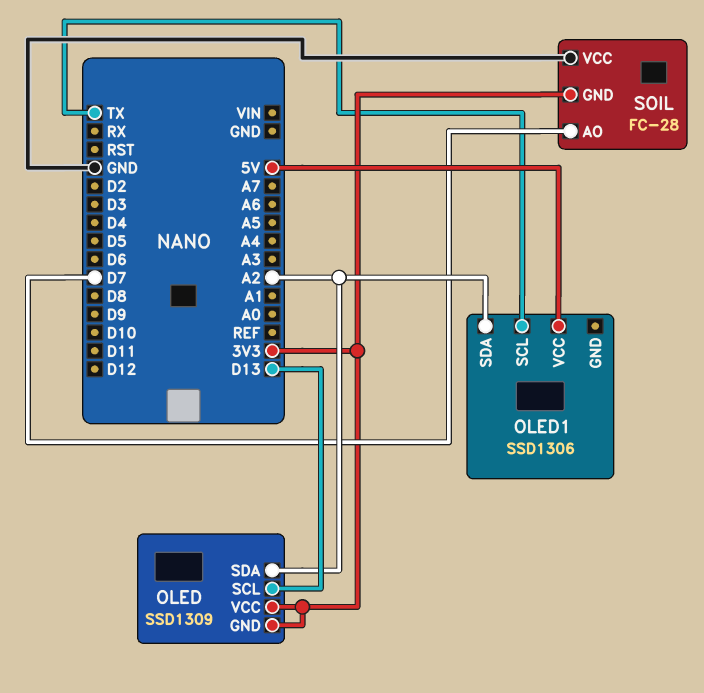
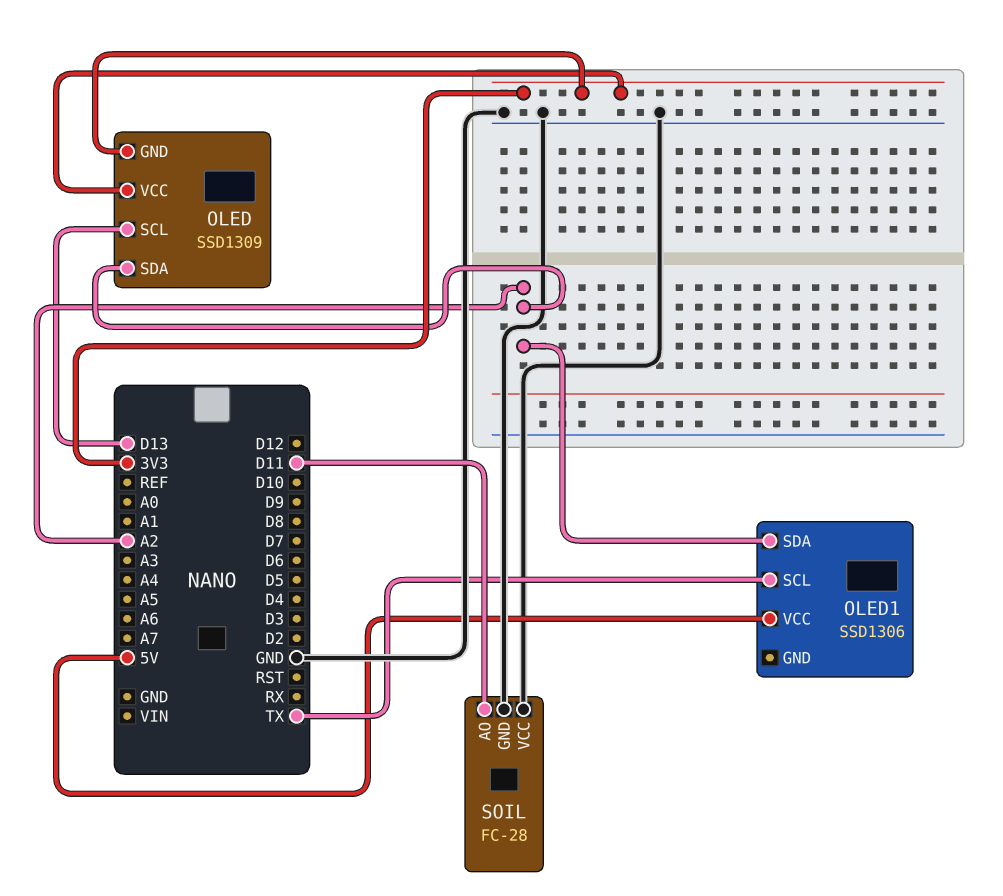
SOIL pin AO: D7 -> D11
SOIL pin GND: 3V3 -> GND

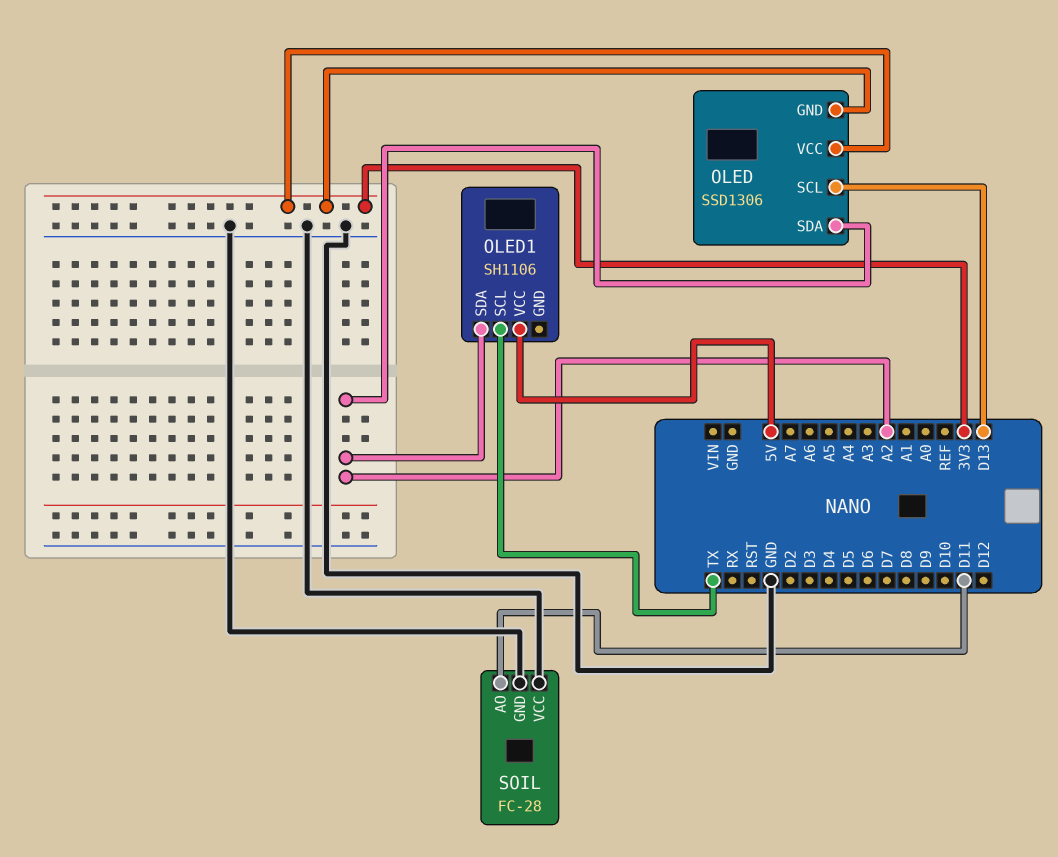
OLED: SSD1309 -> SSD1306
OLED1: SSD1306 -> SH1106

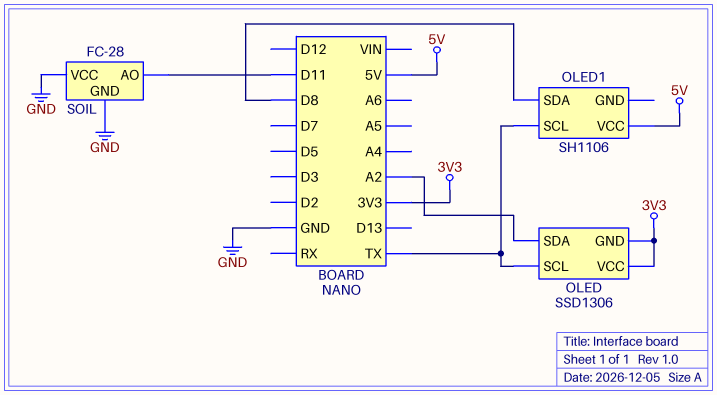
OLED pin SCL: D13 -> TX
OLED1 pin SDA: A2 -> D8

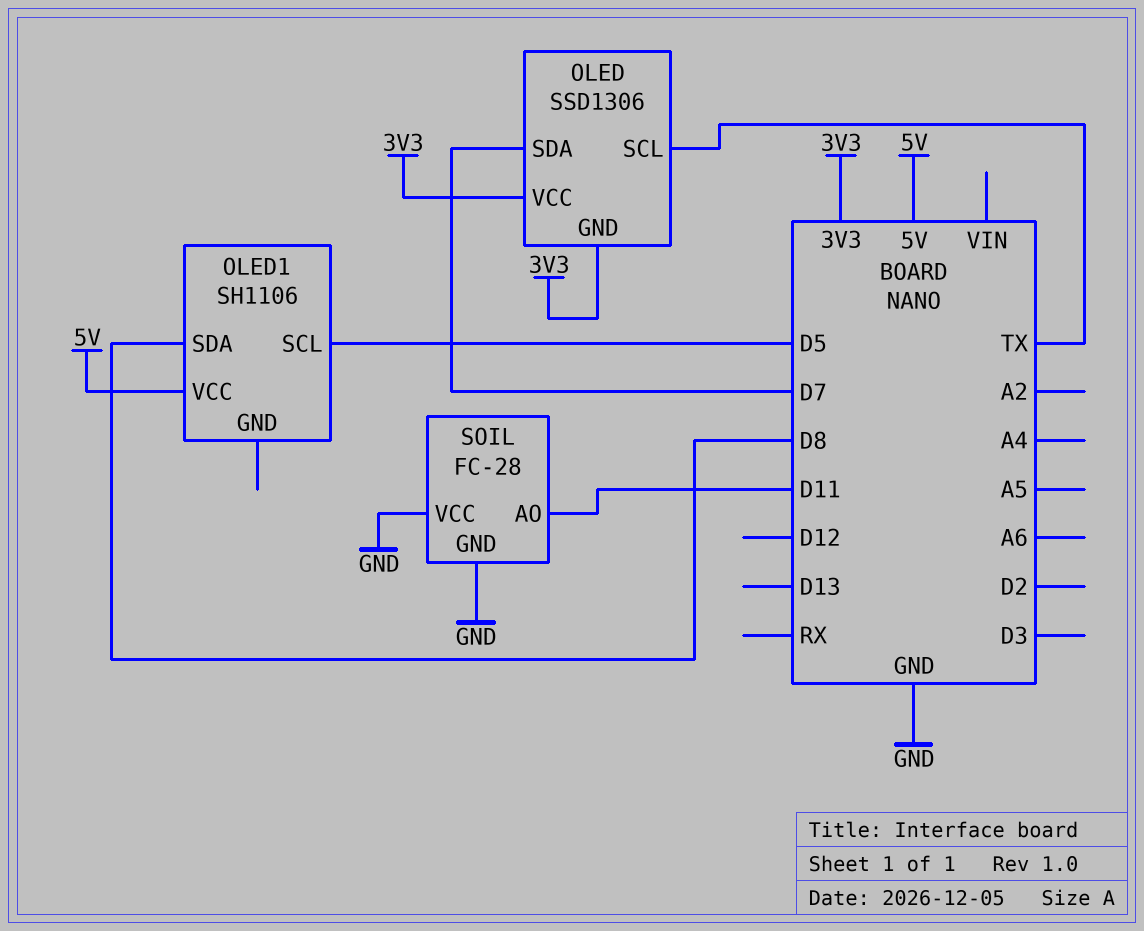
OLED pin SDA: A2 -> D7
OLED1 pin SCL: TX -> D5

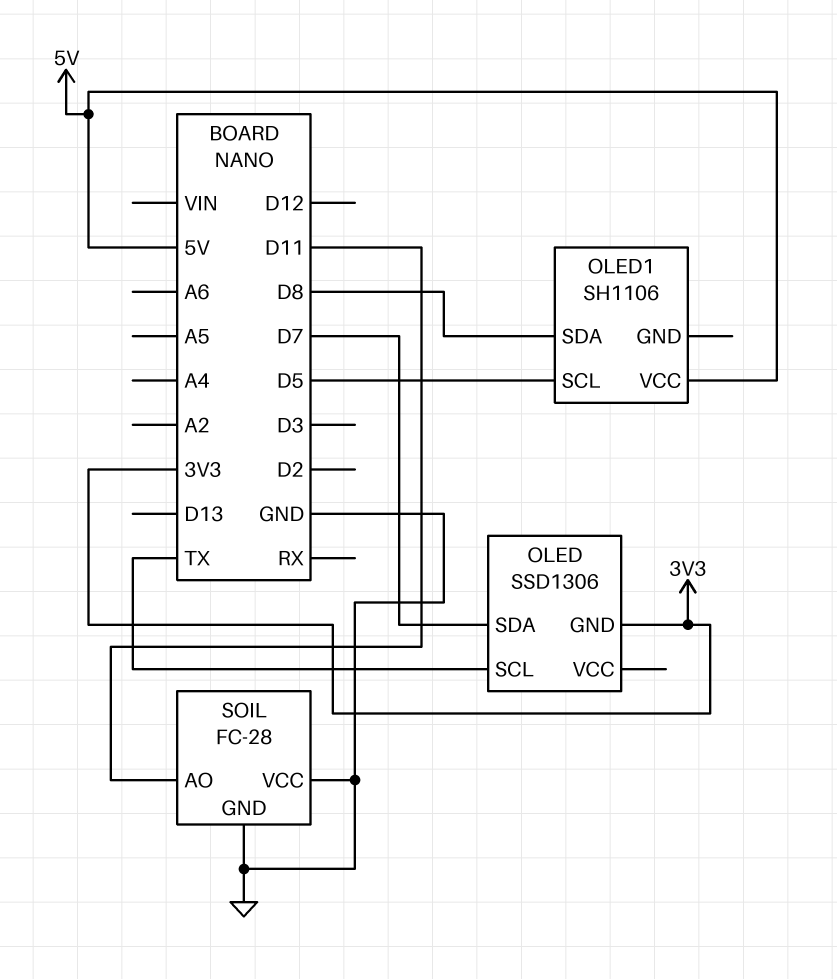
OLED pin VCC: 3V3 -> none

